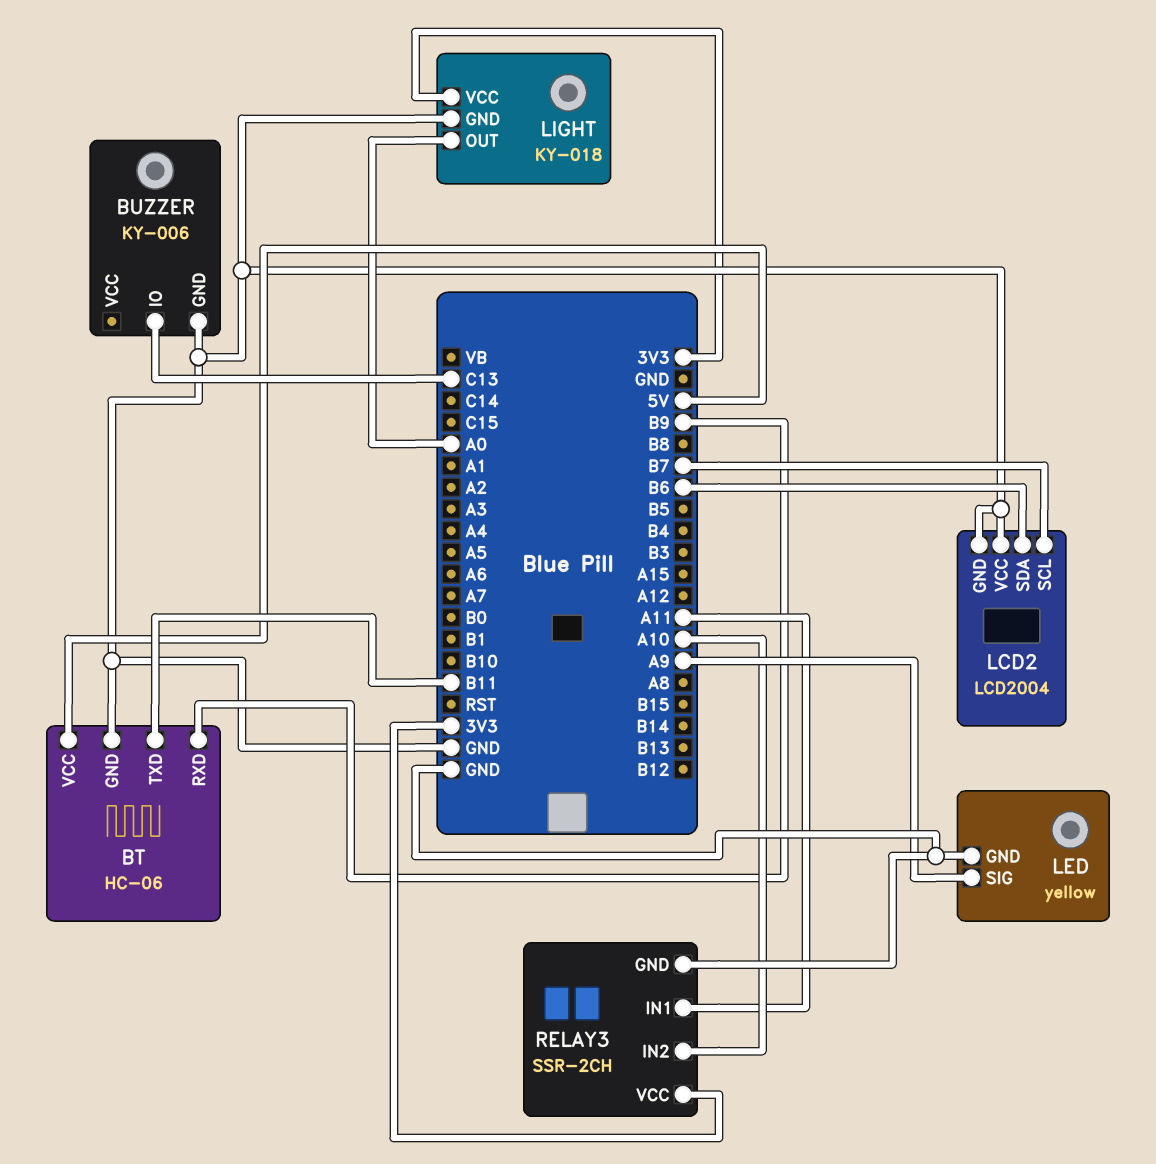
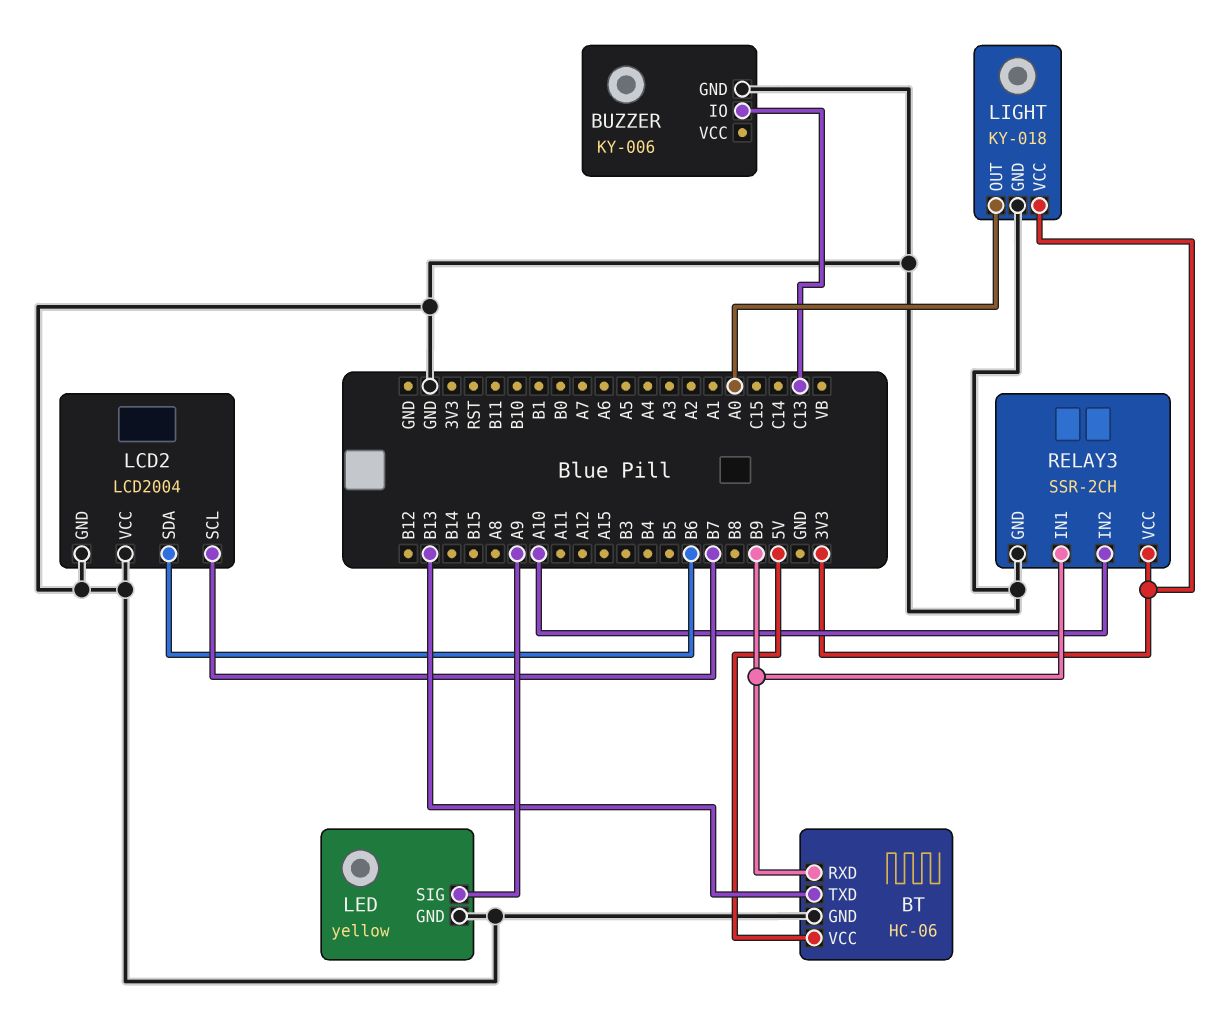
BT pin TXD: B11 -> B13
RELAY3 pin IN1: A11 -> B9

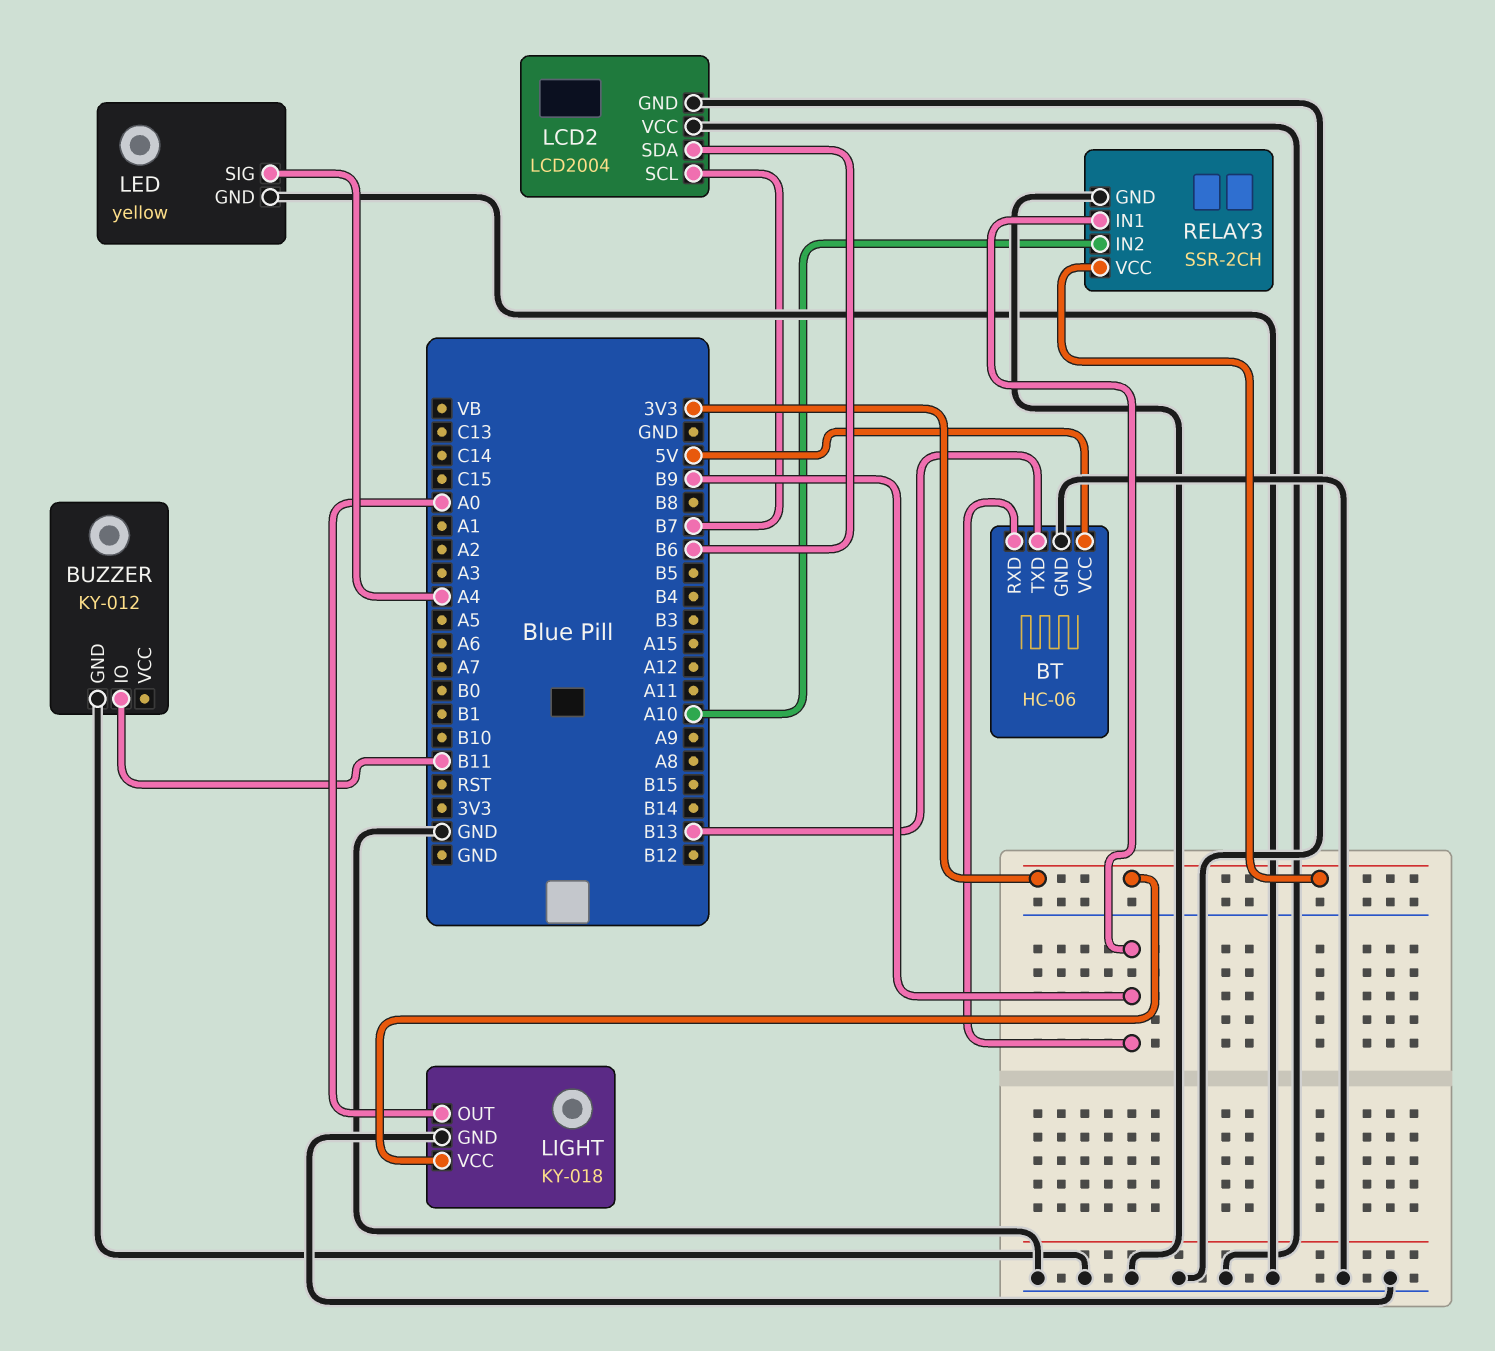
BUZZER: KY-006 -> KY-012
BUZZER pin IO: C13 -> B11
LED pin SIG: A9 -> A4

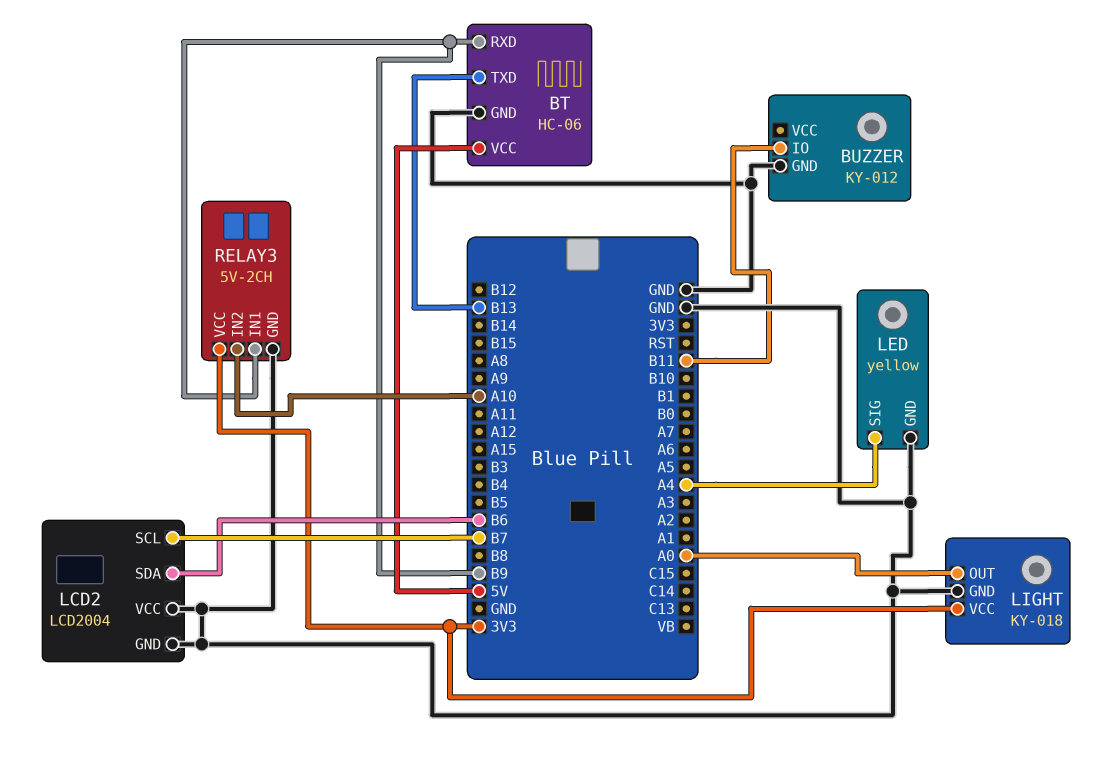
RELAY3: SSR-2CH -> 5V-2CH

